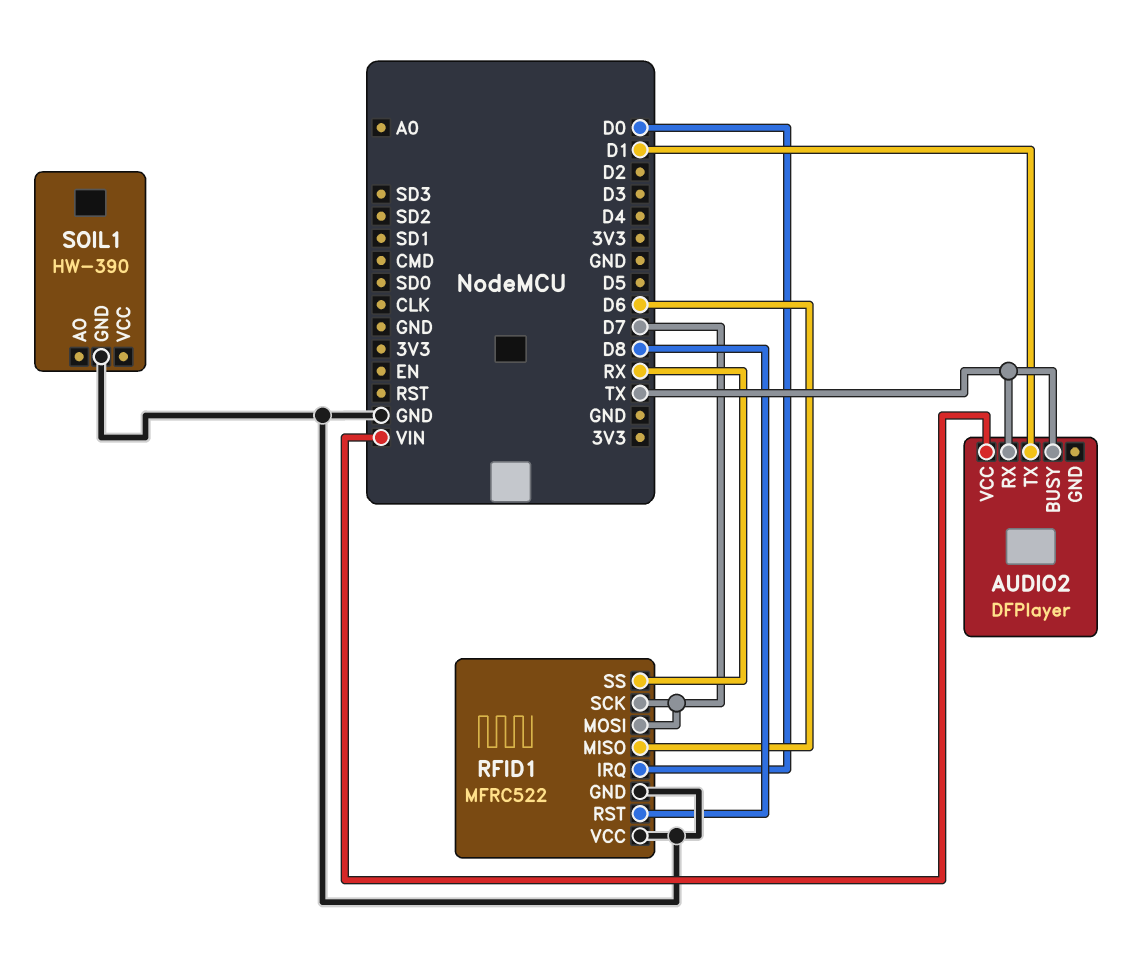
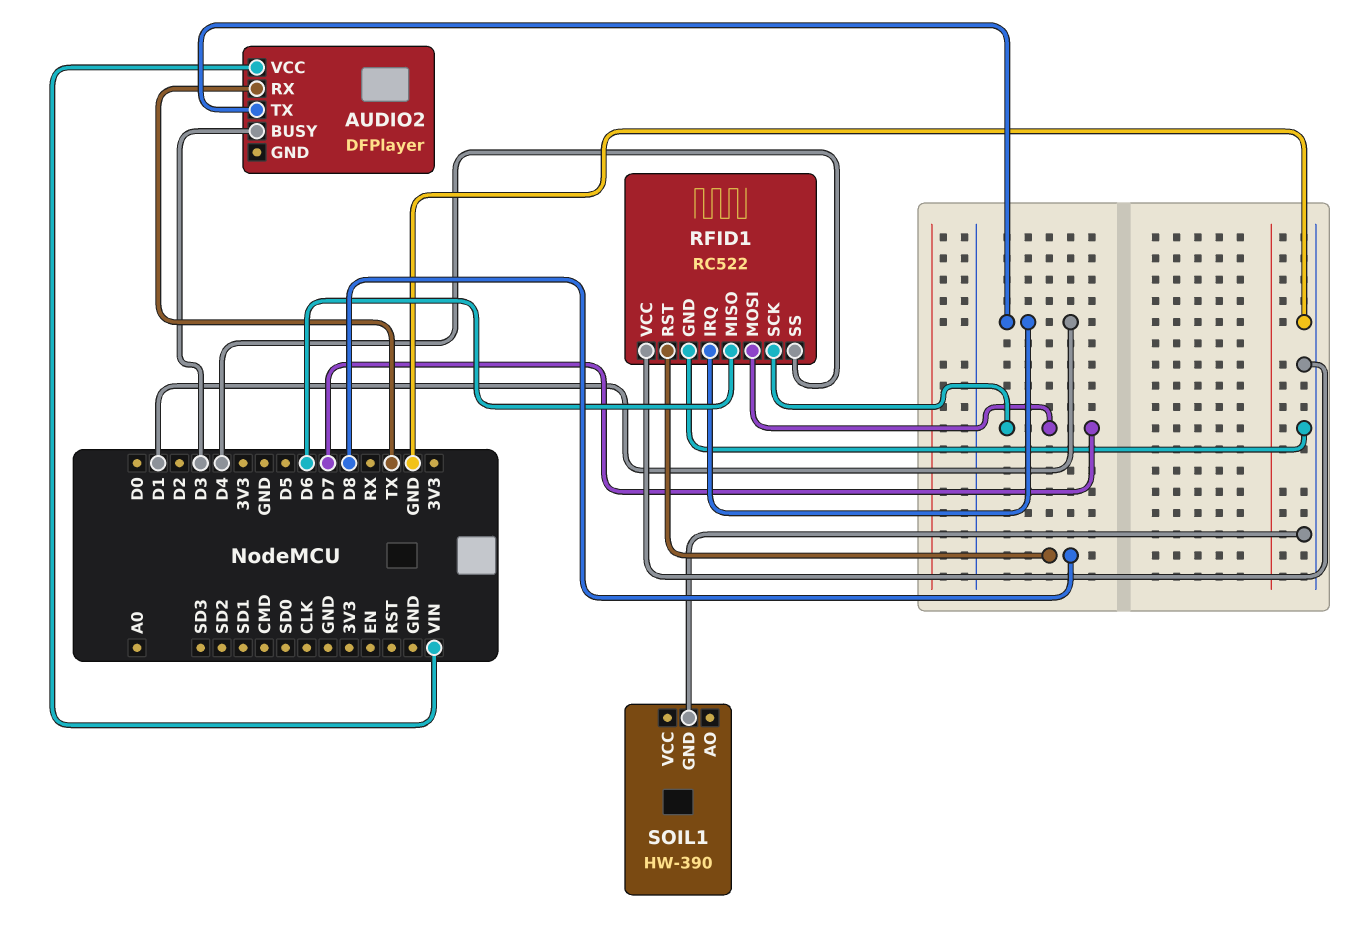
AUDIO2 pin BUSY: TX -> D3
RFID1: MFRC522 -> RC522
RFID1 pin IRQ: D0 -> D1
RFID1 pin SS: RX -> D4

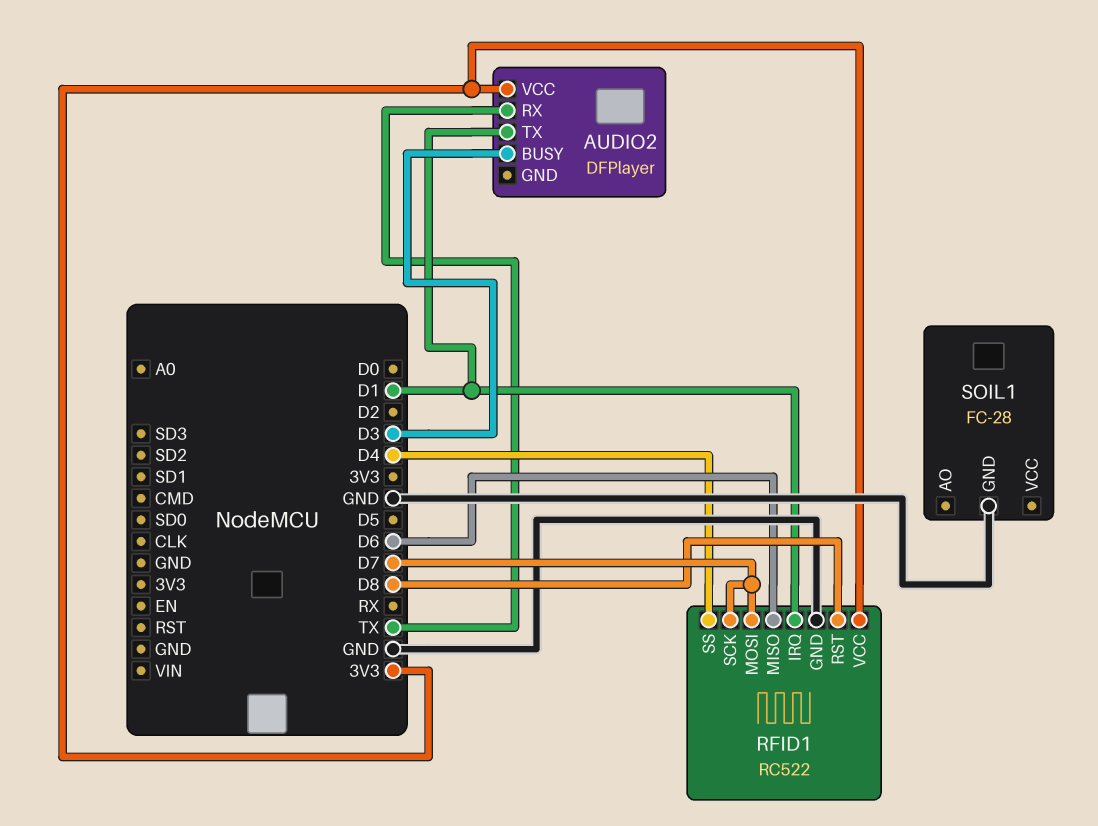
AUDIO2 pin VCC: VIN -> 3V3
RFID1 pin VCC: GND -> 3V3
SOIL1: HW-390 -> FC-28

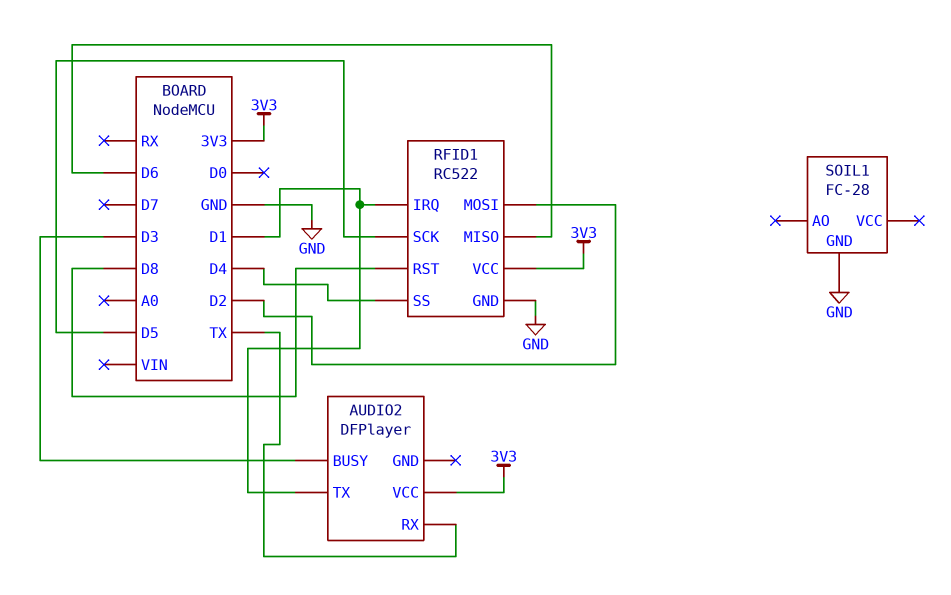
RFID1 pin MOSI: D7 -> D2
RFID1 pin SCK: D7 -> D5

